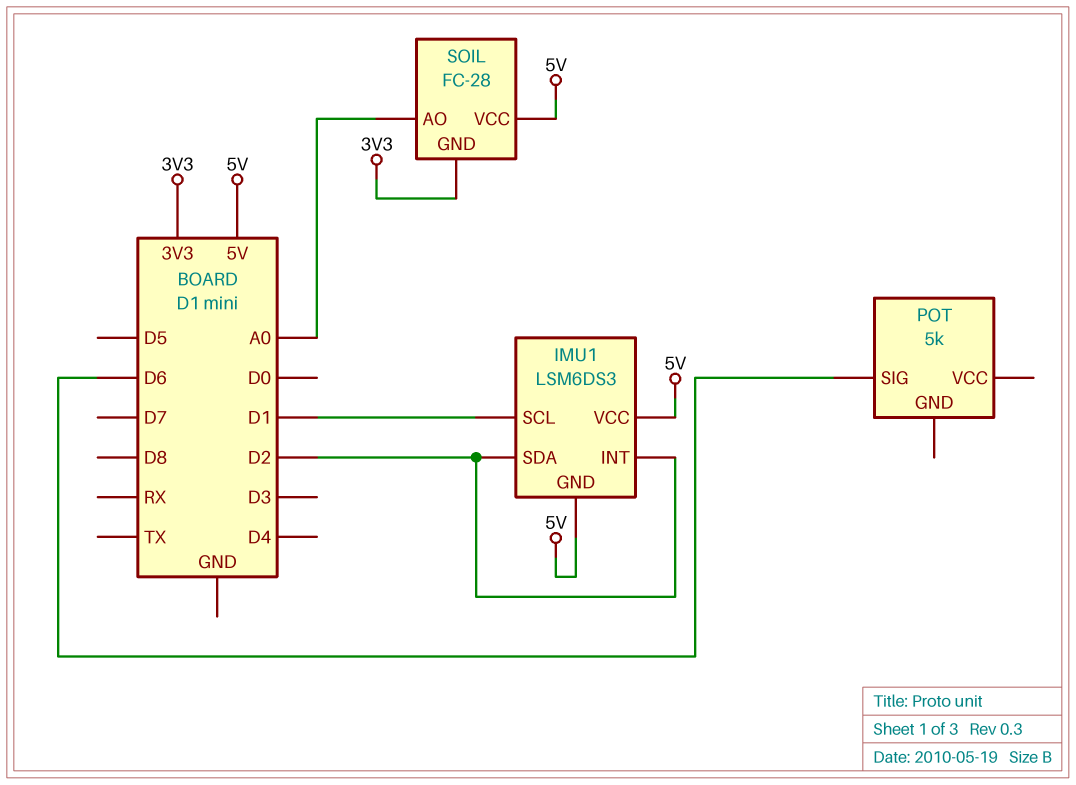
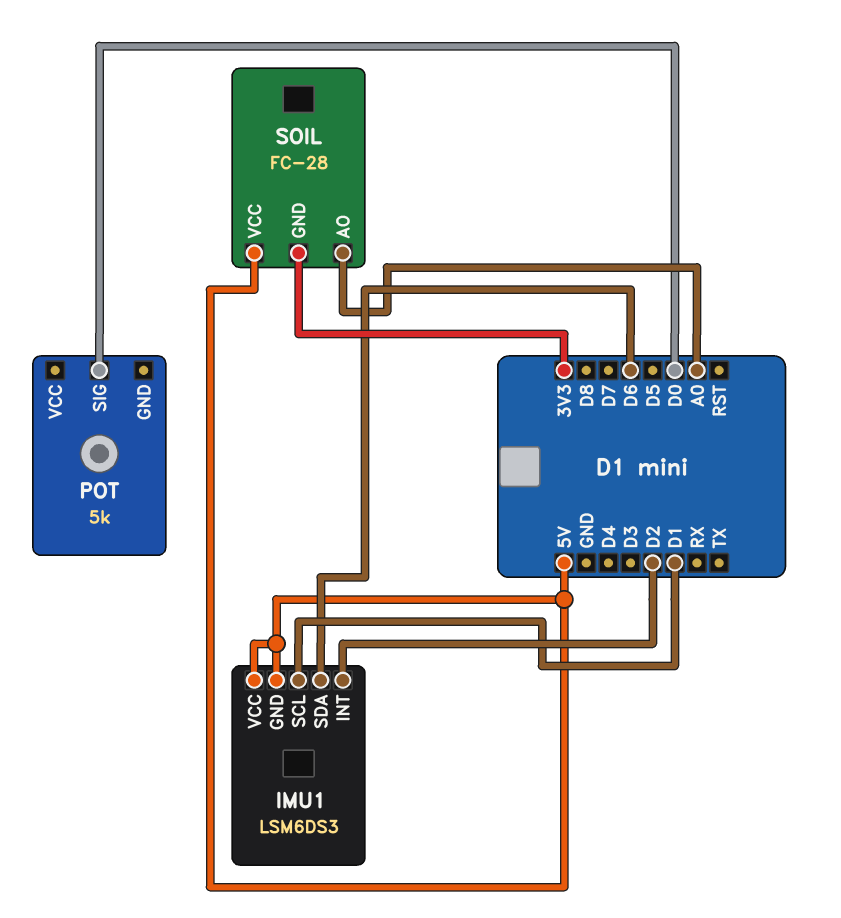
IMU1 pin SDA: D2 -> D6
POT pin SIG: D6 -> D0

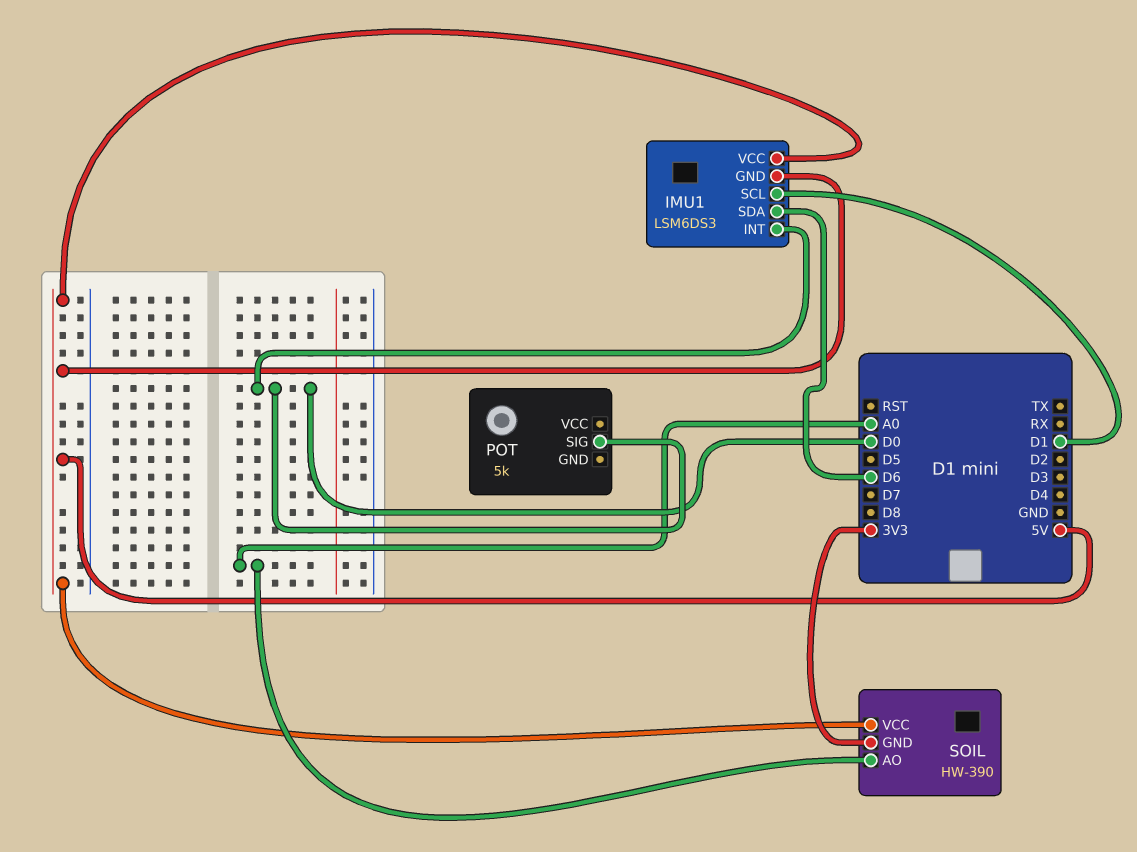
IMU1 pin INT: D2 -> D0
SOIL: FC-28 -> HW-390

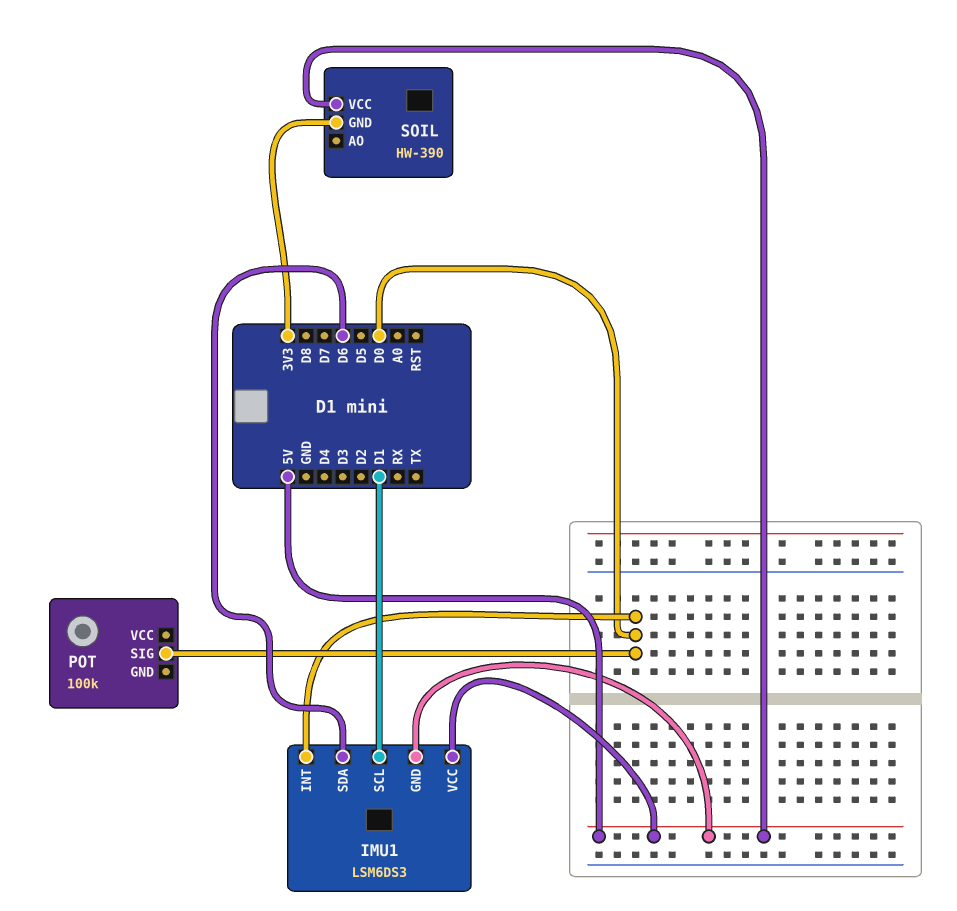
POT: 5k -> 100k
SOIL pin AO: A0 -> none

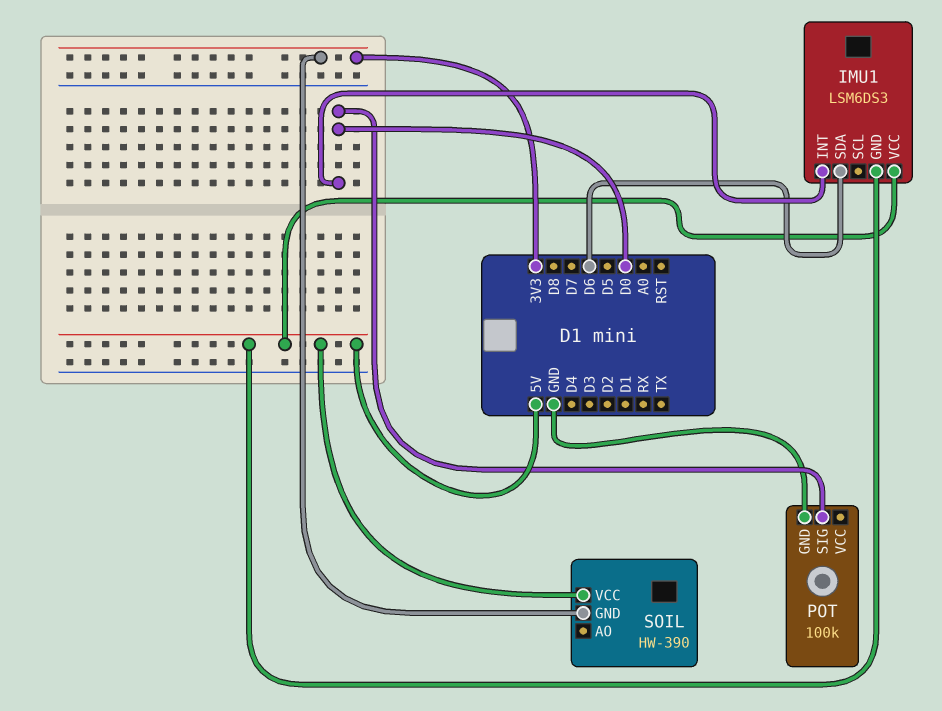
IMU1 pin SCL: D1 -> none
POT pin GND: none -> GND

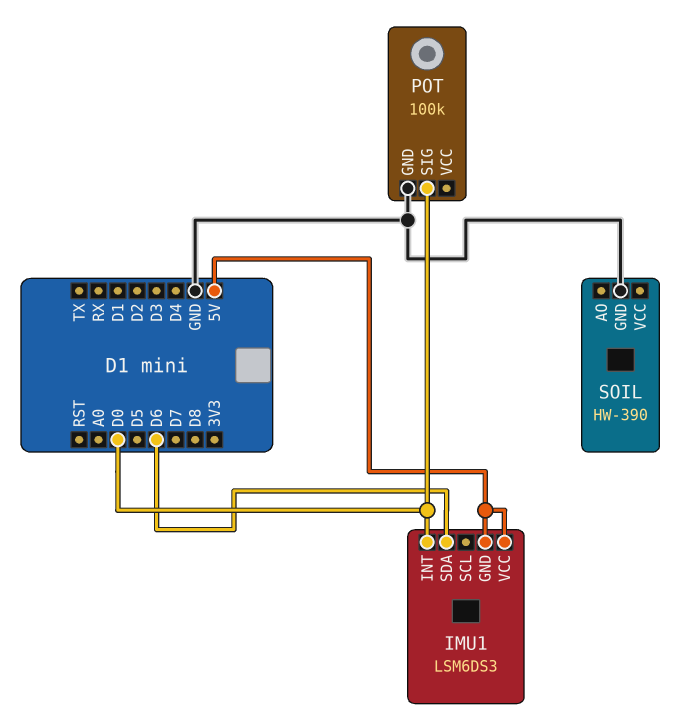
SOIL pin GND: 3V3 -> GND
SOIL pin VCC: 5V -> none

